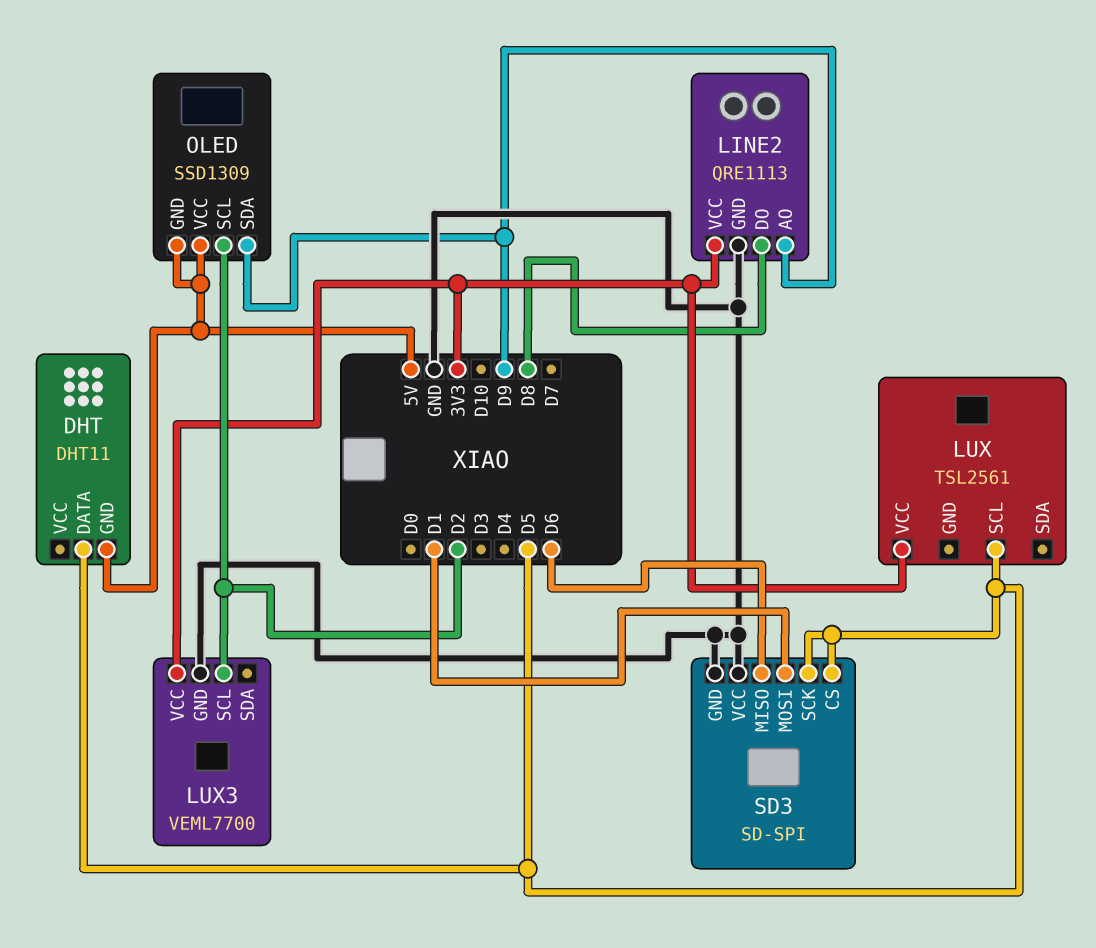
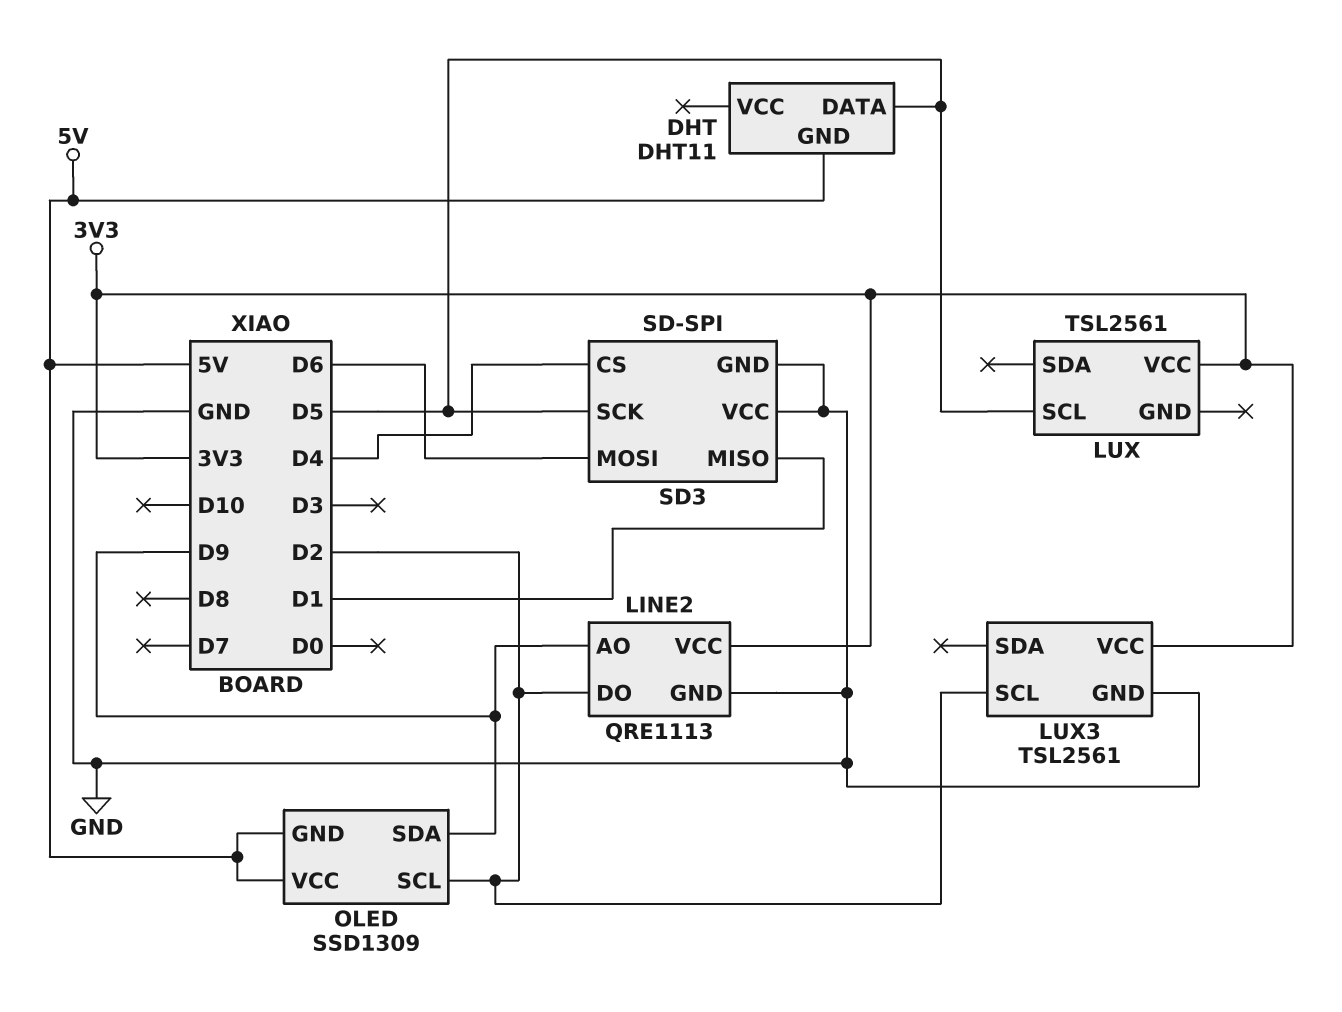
LINE2 pin DO: D8 -> D2
LUX3: VEML7700 -> TSL2561
SD3 pin CS: D5 -> D4
SD3 pin MISO: D6 -> D1
SD3 pin MOSI: D1 -> D6

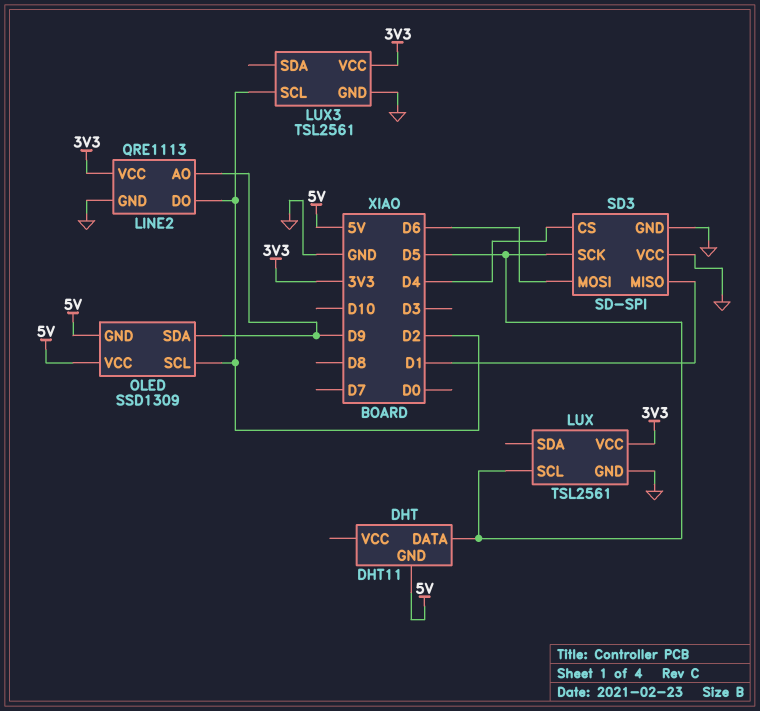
LUX pin GND: none -> GND

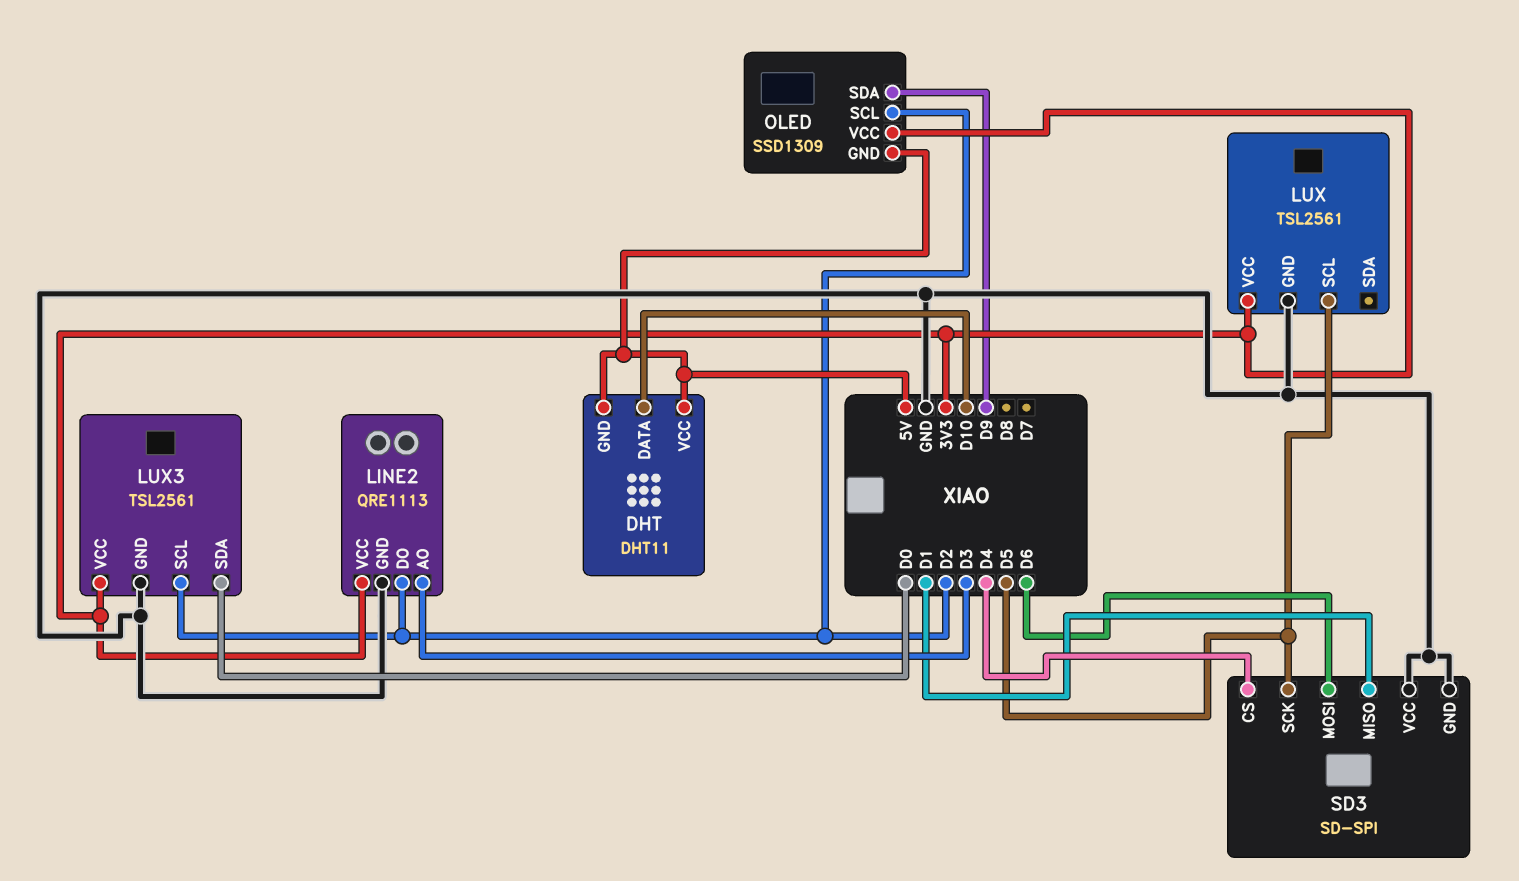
DHT pin DATA: D5 -> D10
DHT pin VCC: none -> 5V
LINE2 pin AO: D9 -> D3
LUX3 pin SDA: none -> D0
OLED pin VCC: 5V -> 3V3

